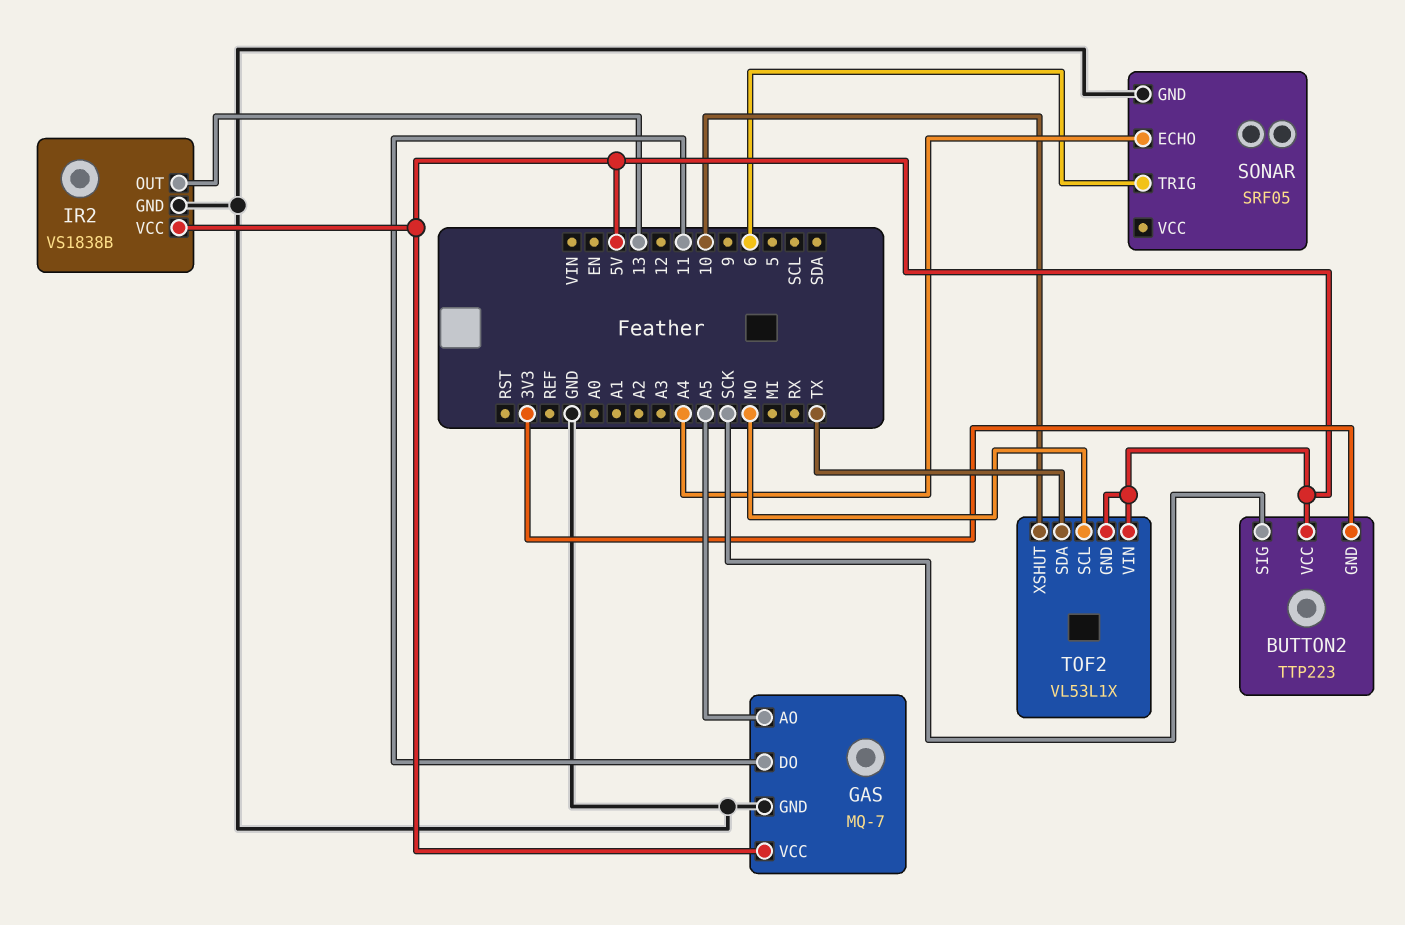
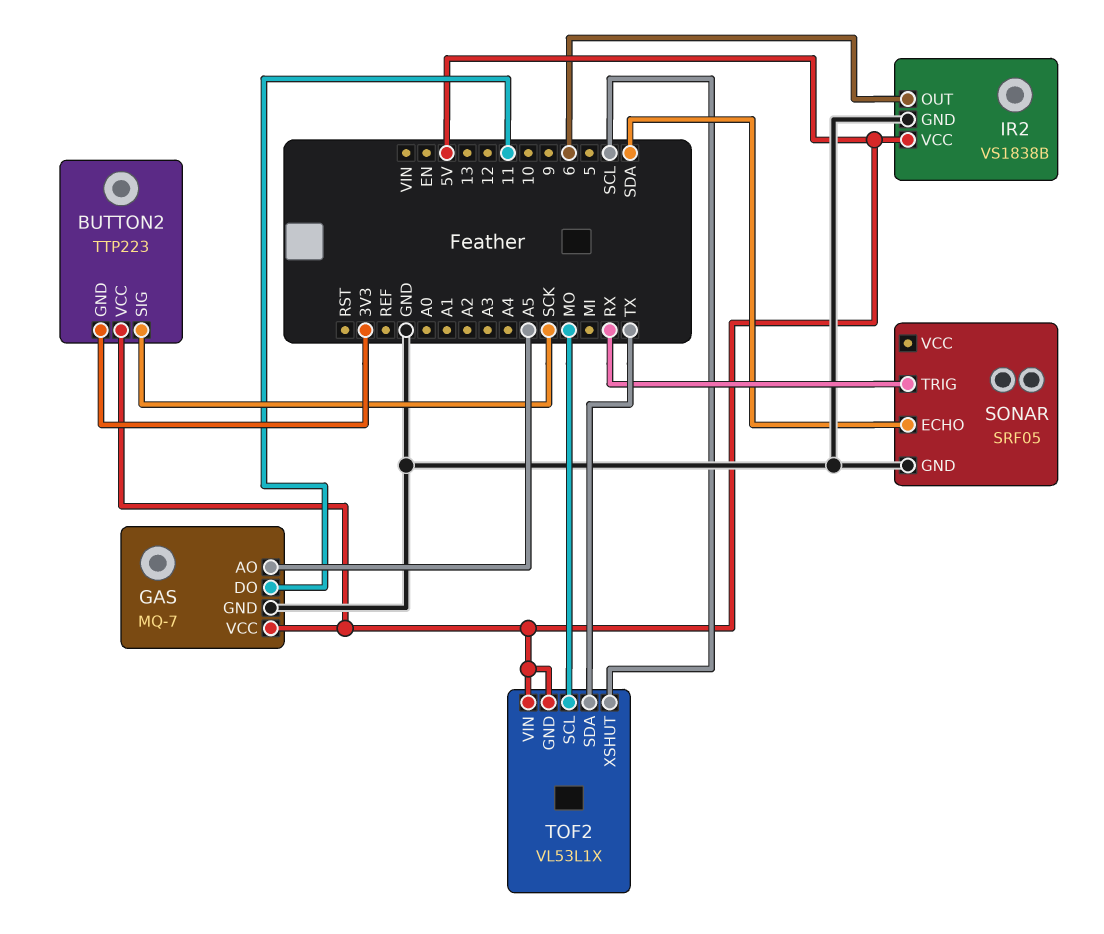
IR2 pin OUT: 13 -> 6
SONAR pin ECHO: A4 -> SDA
SONAR pin TRIG: 6 -> RX
TOF2 pin XSHUT: 10 -> SCL

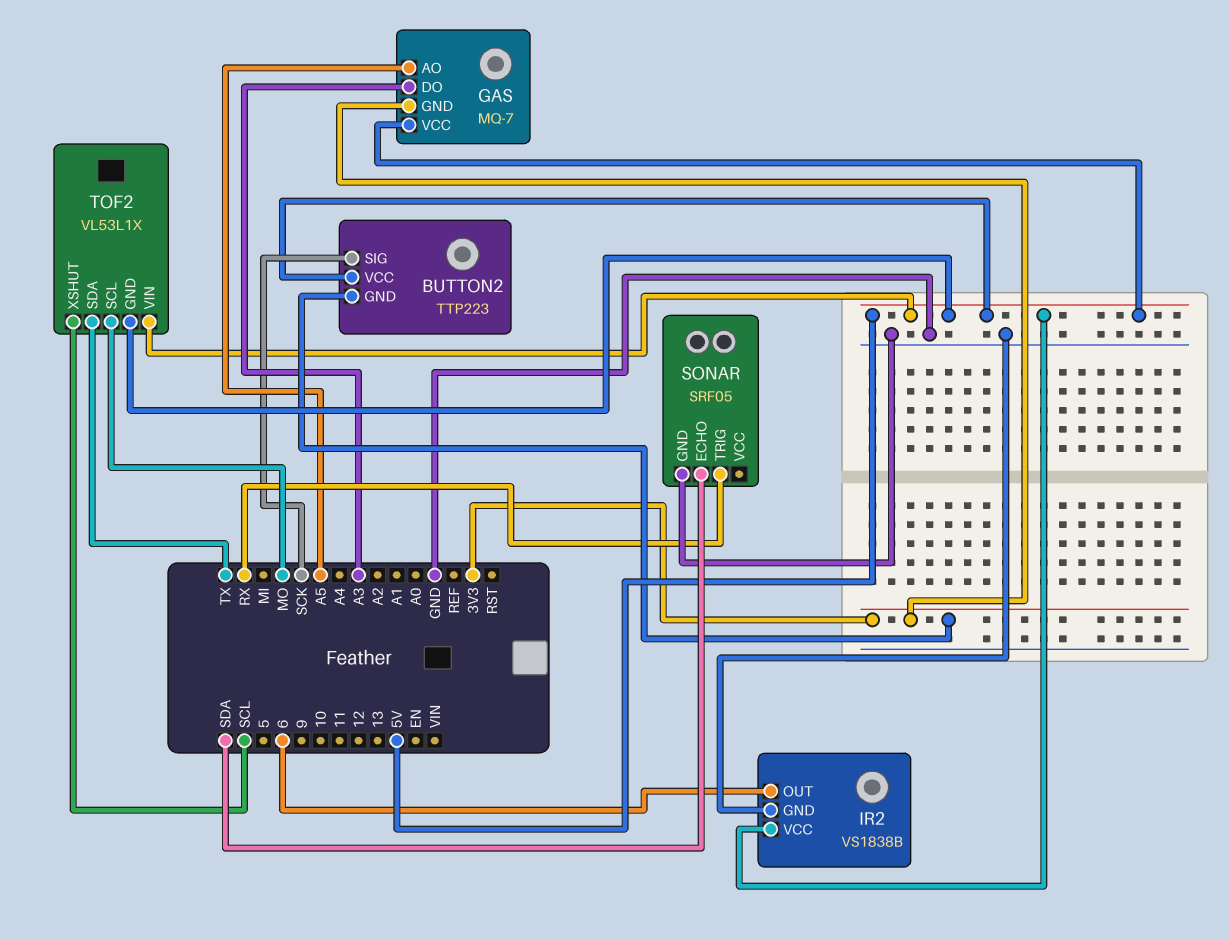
GAS pin DO: 11 -> A3
GAS pin GND: GND -> 3V3

